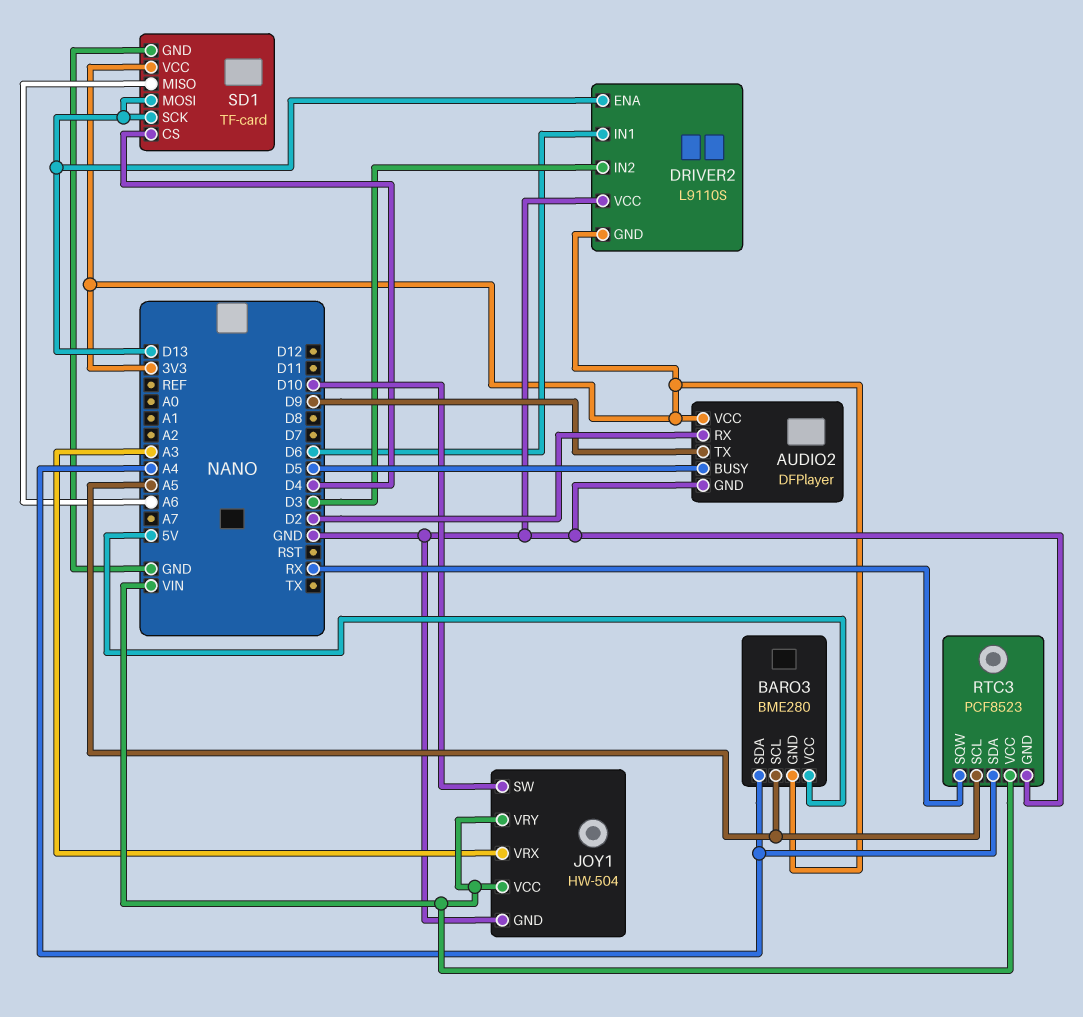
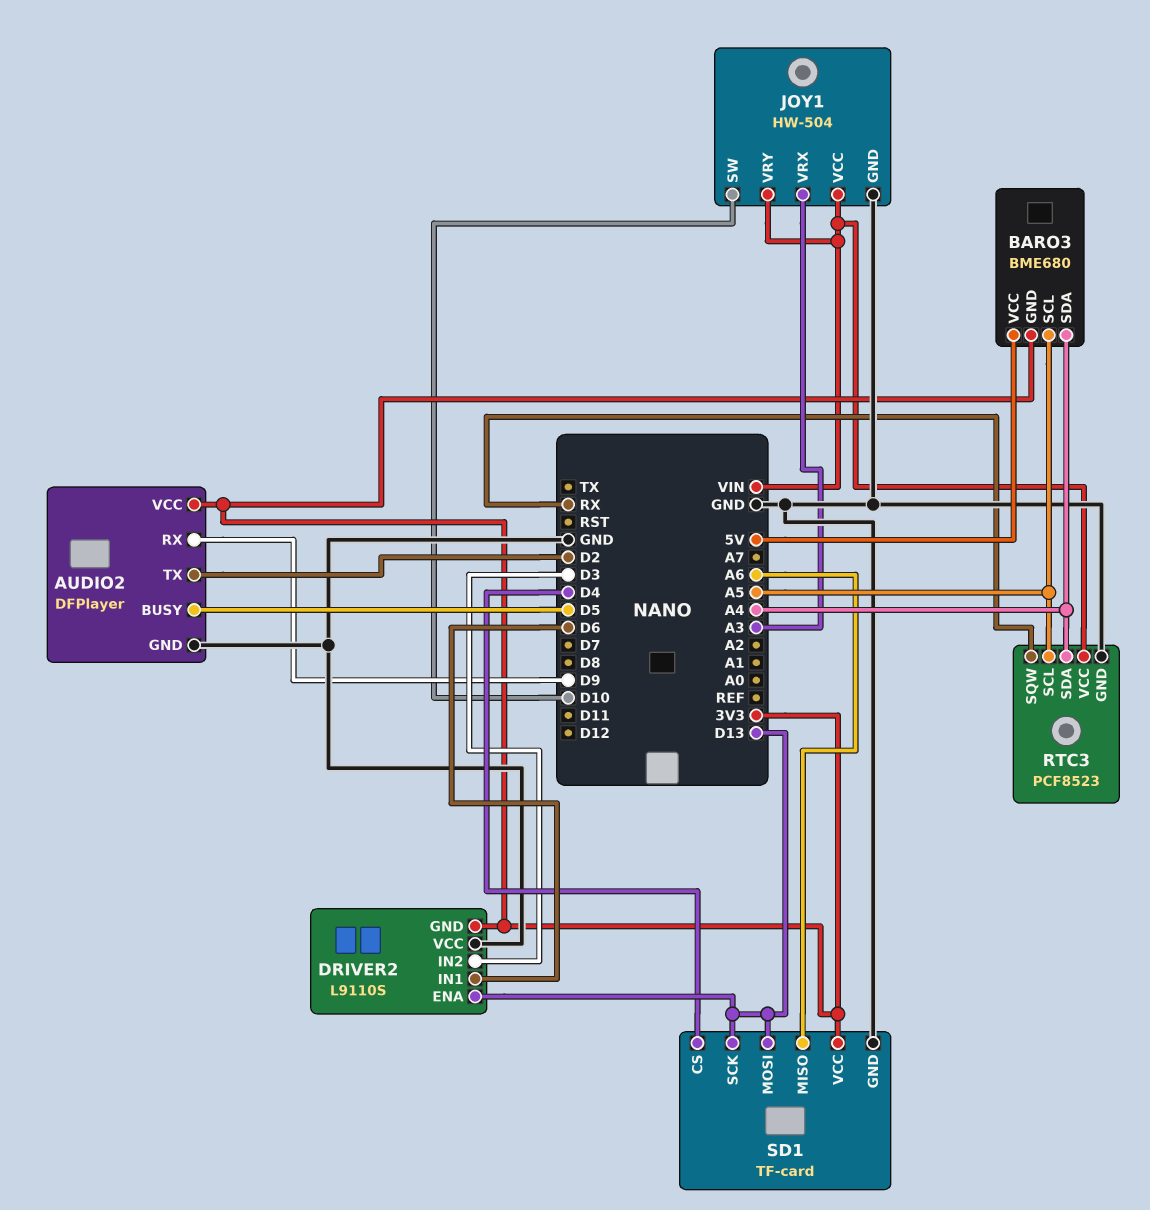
AUDIO2 pin RX: D2 -> D9
AUDIO2 pin TX: D9 -> D2
BARO3: BME280 -> BME680

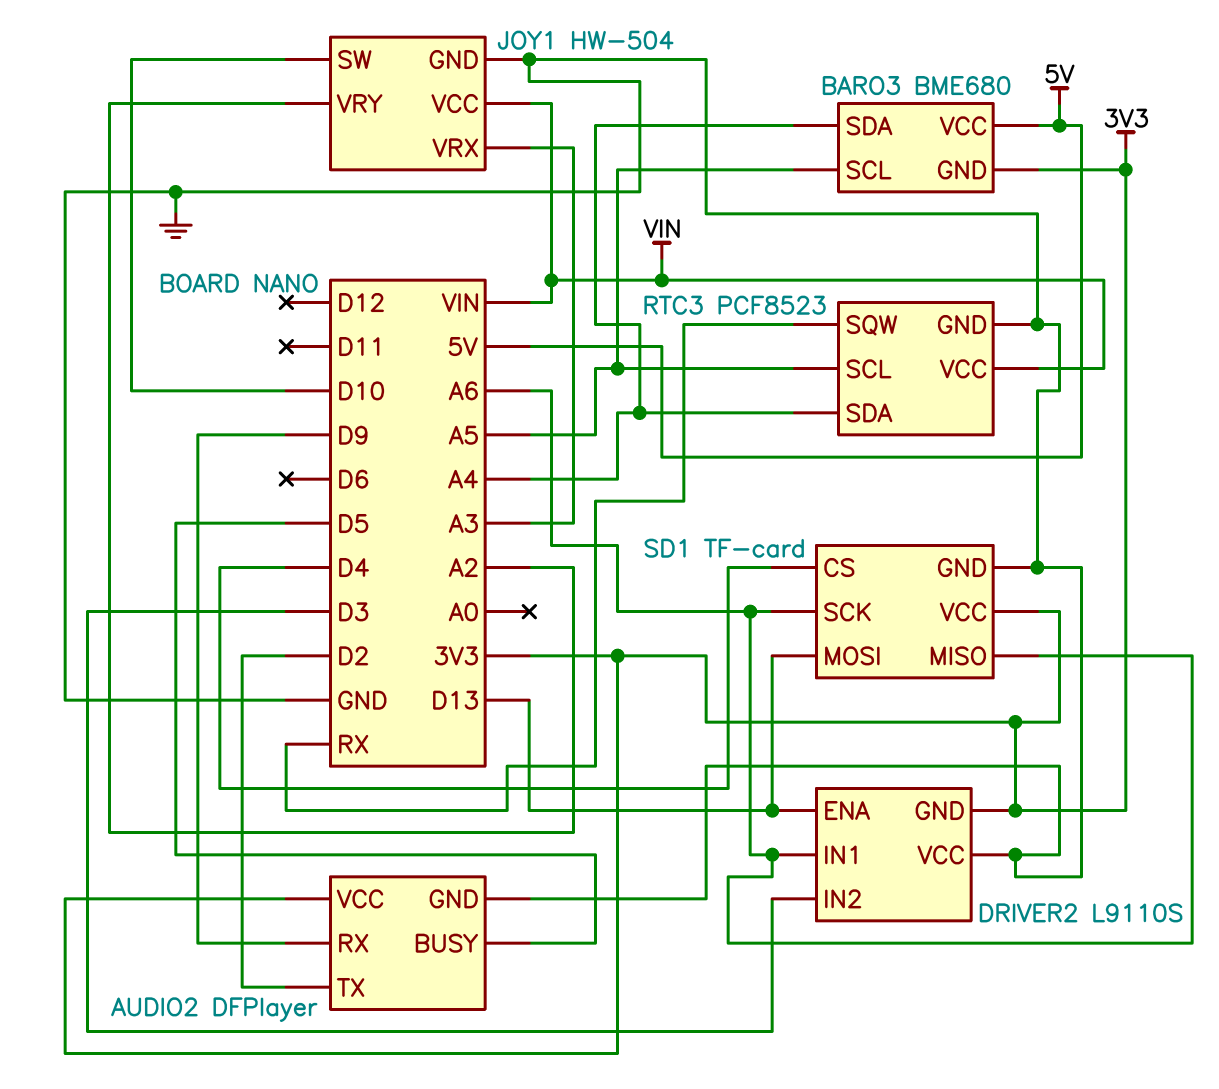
DRIVER2 pin IN1: D6 -> A6
JOY1 pin VRY: VIN -> A2
SD1 pin SCK: D13 -> A6

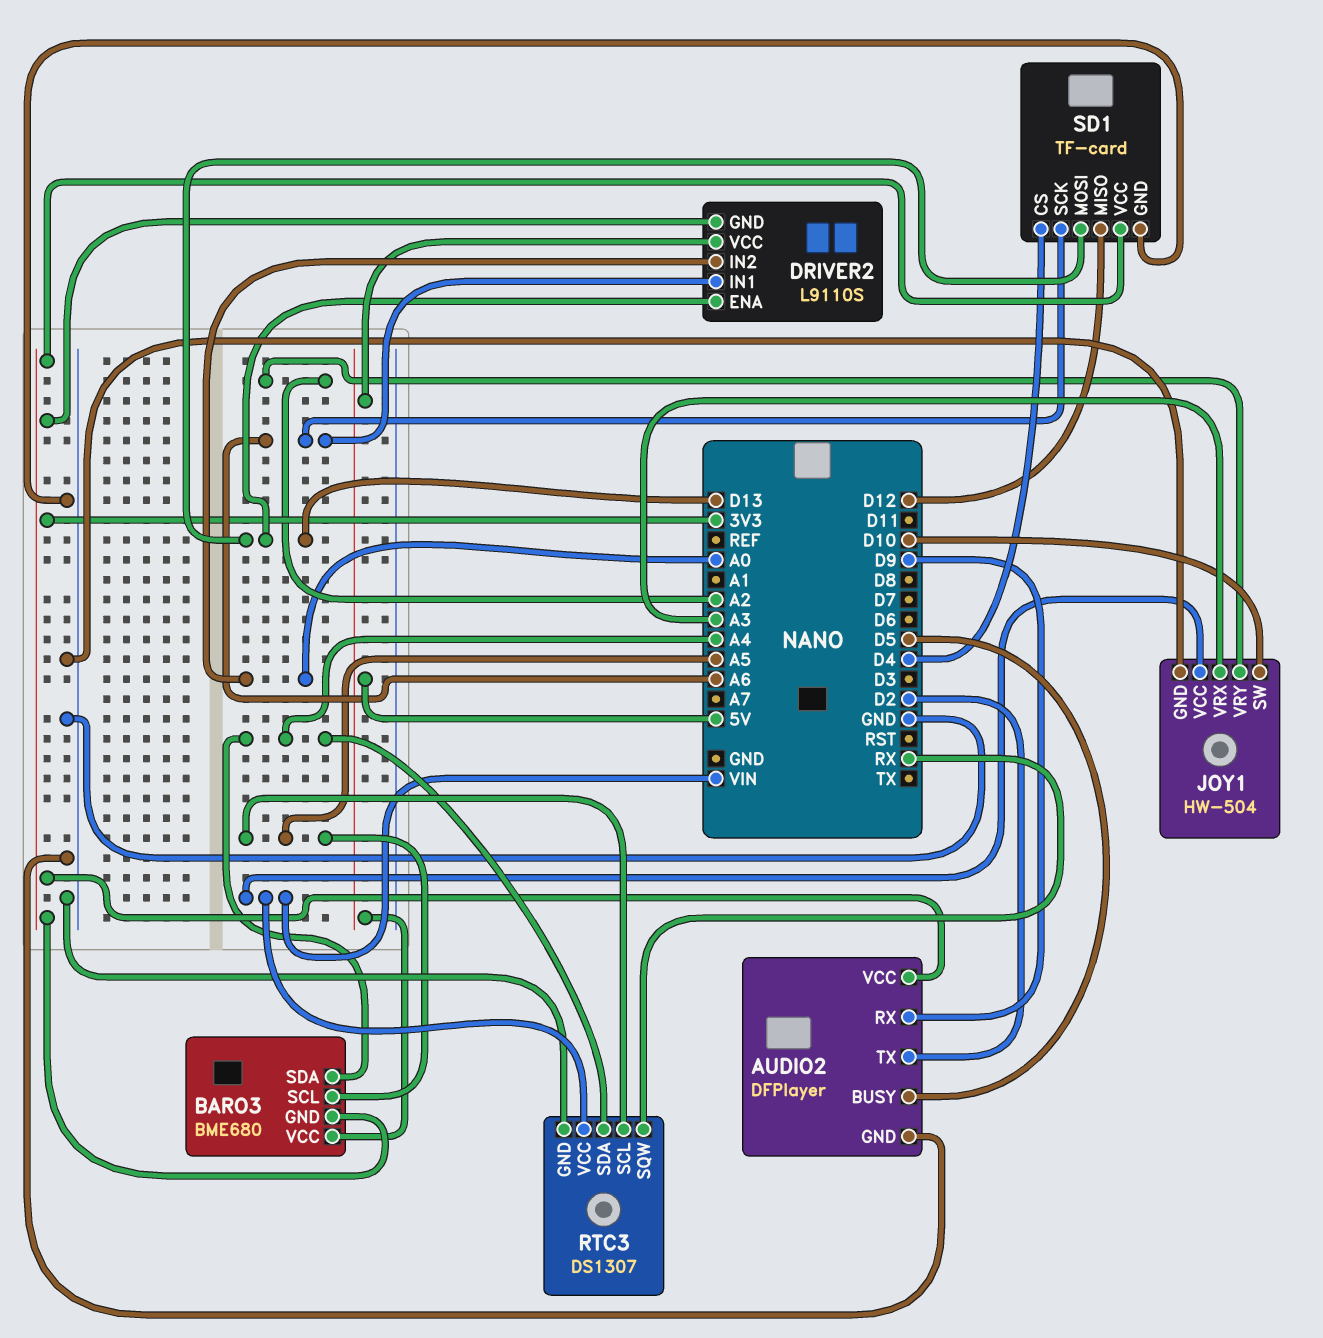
DRIVER2 pin IN2: D3 -> A0
DRIVER2 pin VCC: GND -> 5V
RTC3: PCF8523 -> DS1307
SD1 pin MISO: A6 -> D12

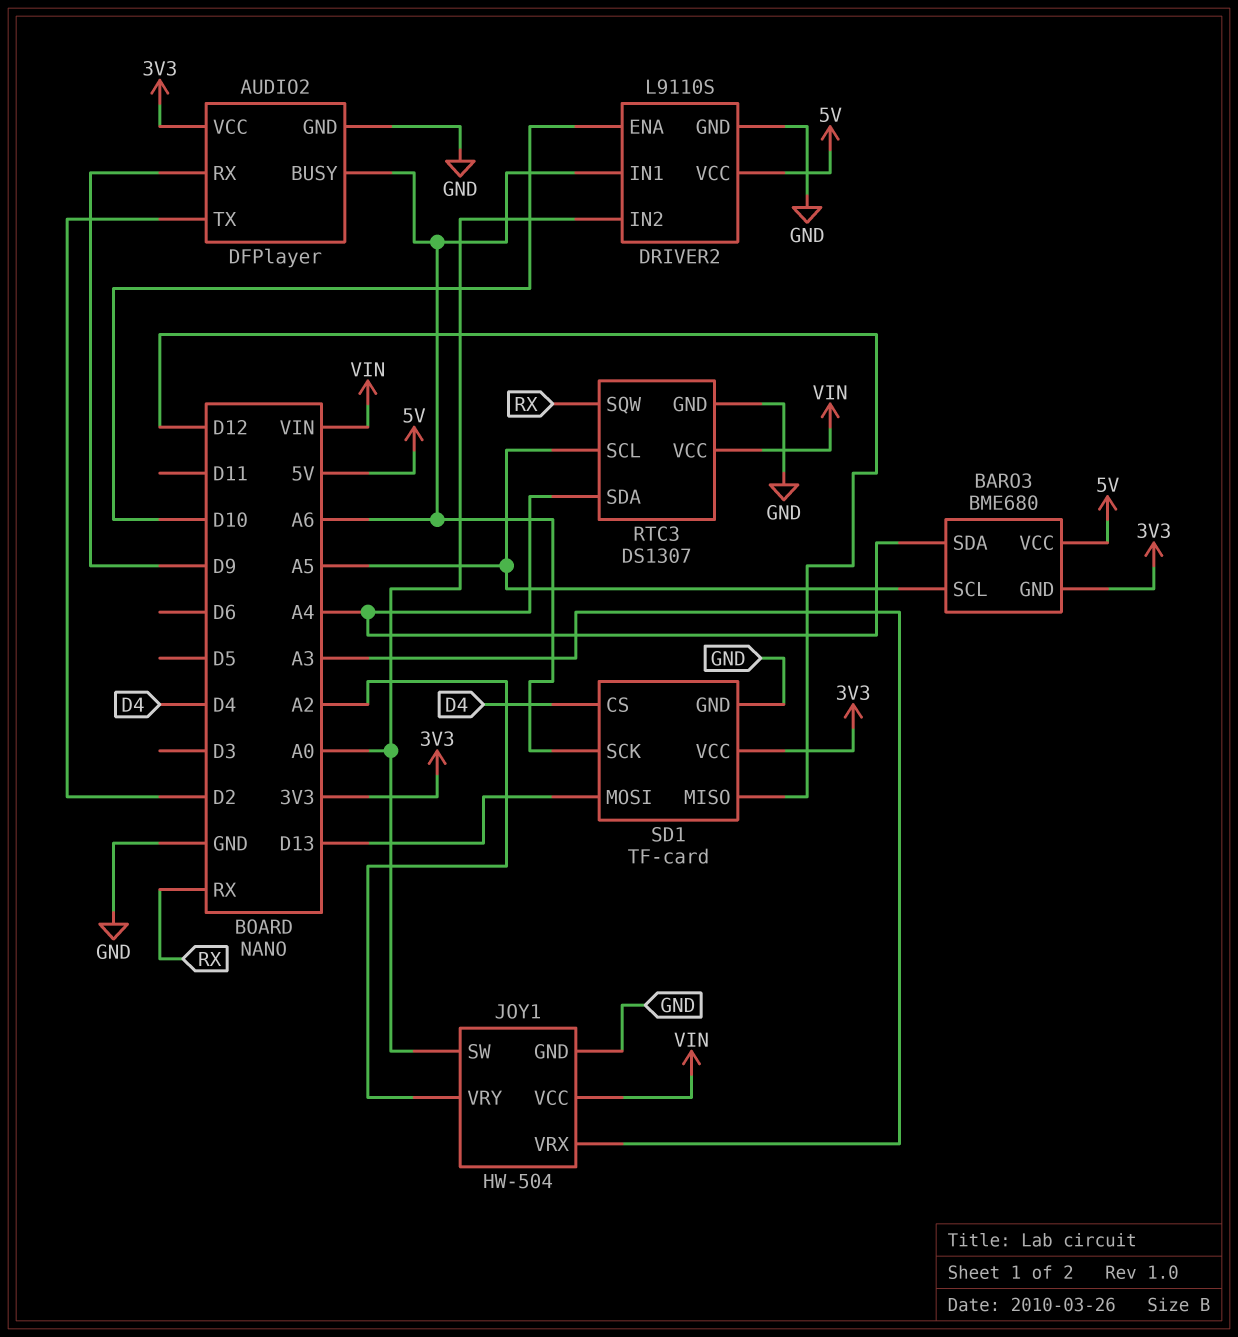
AUDIO2 pin BUSY: D5 -> A6
DRIVER2 pin ENA: D13 -> D10
DRIVER2 pin GND: 3V3 -> GND
JOY1 pin SW: D10 -> A0

